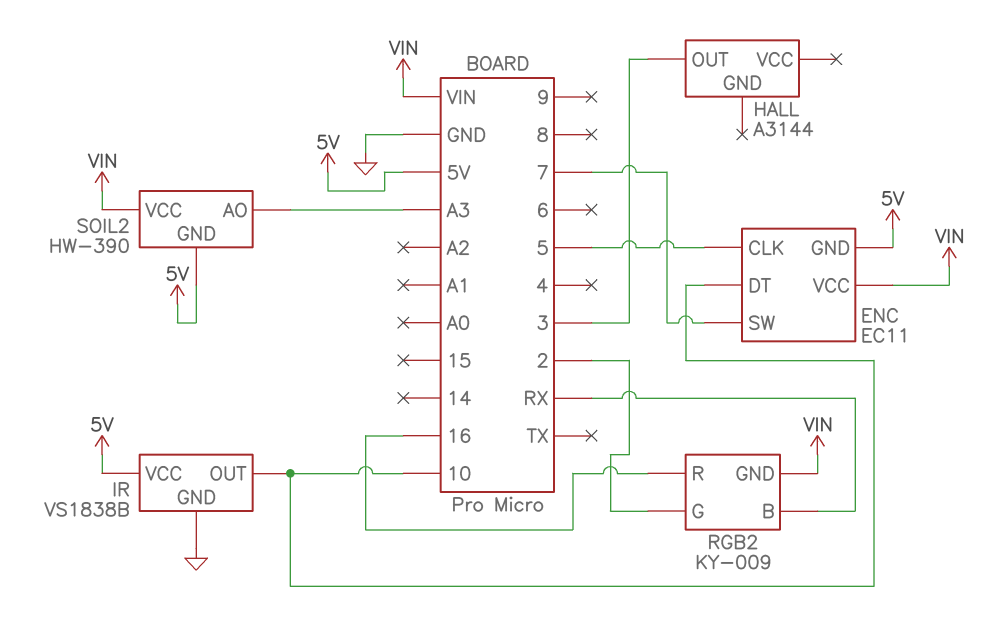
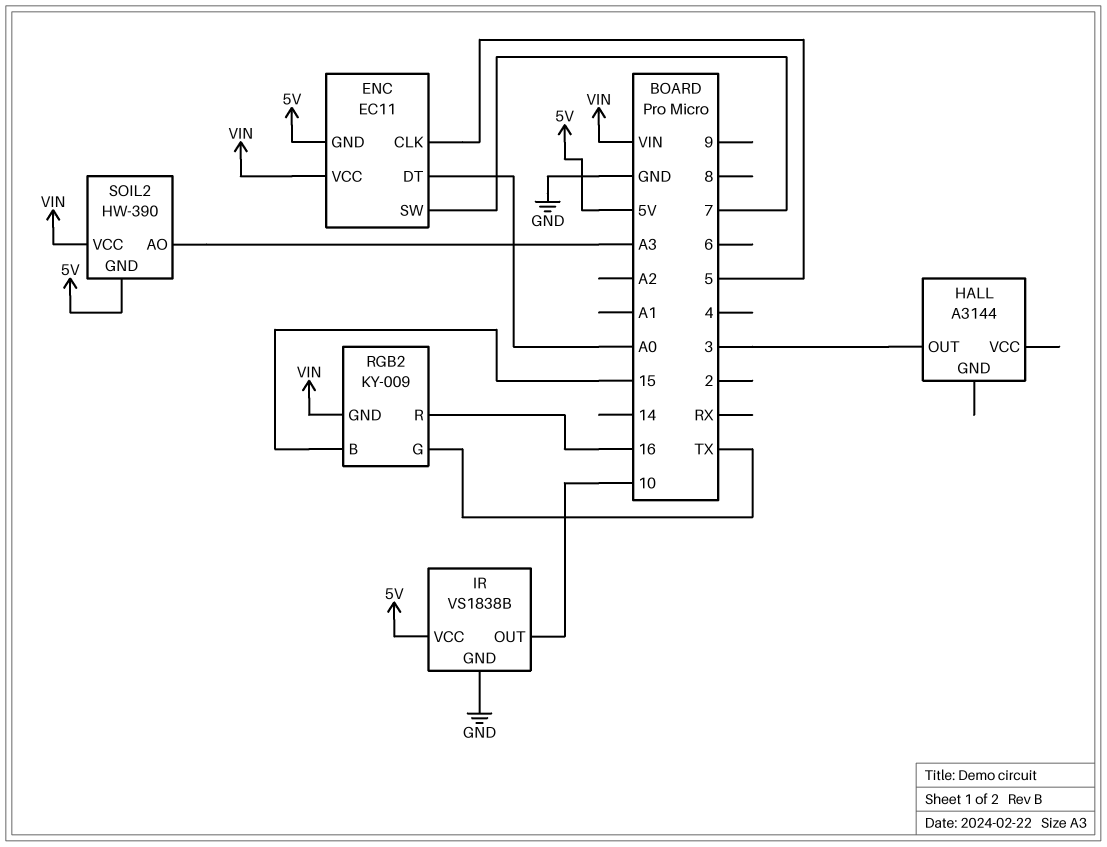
ENC pin DT: 10 -> A0
RGB2 pin B: RX -> 15
RGB2 pin G: 2 -> TX

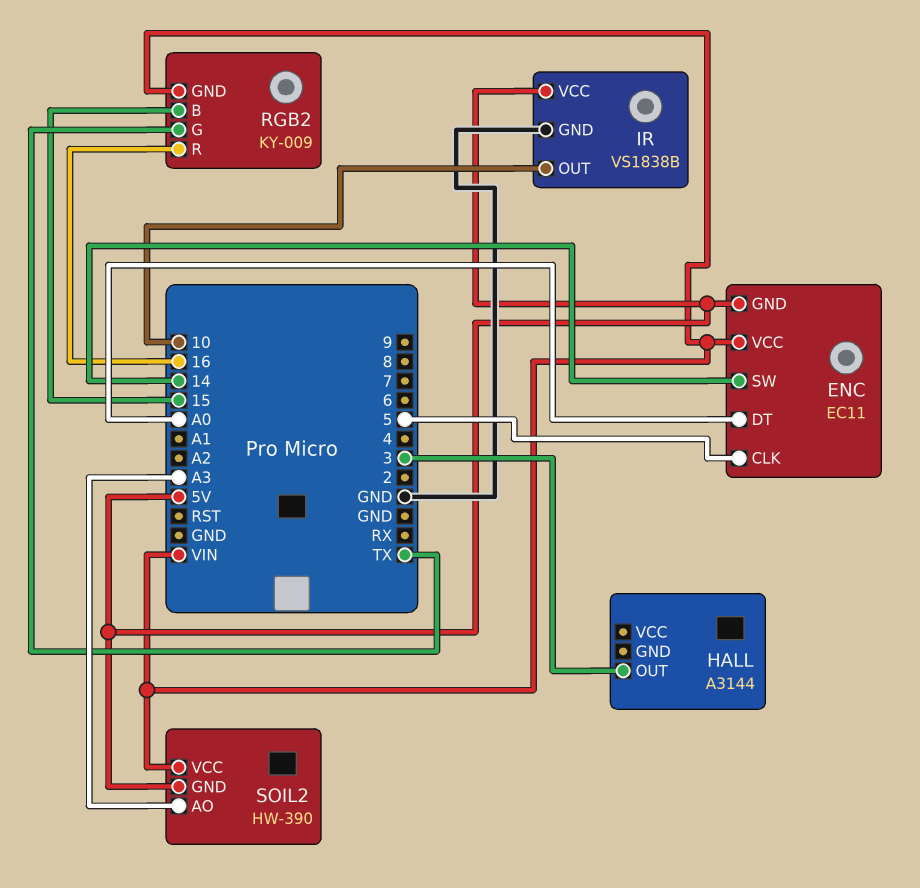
ENC pin SW: 7 -> 14

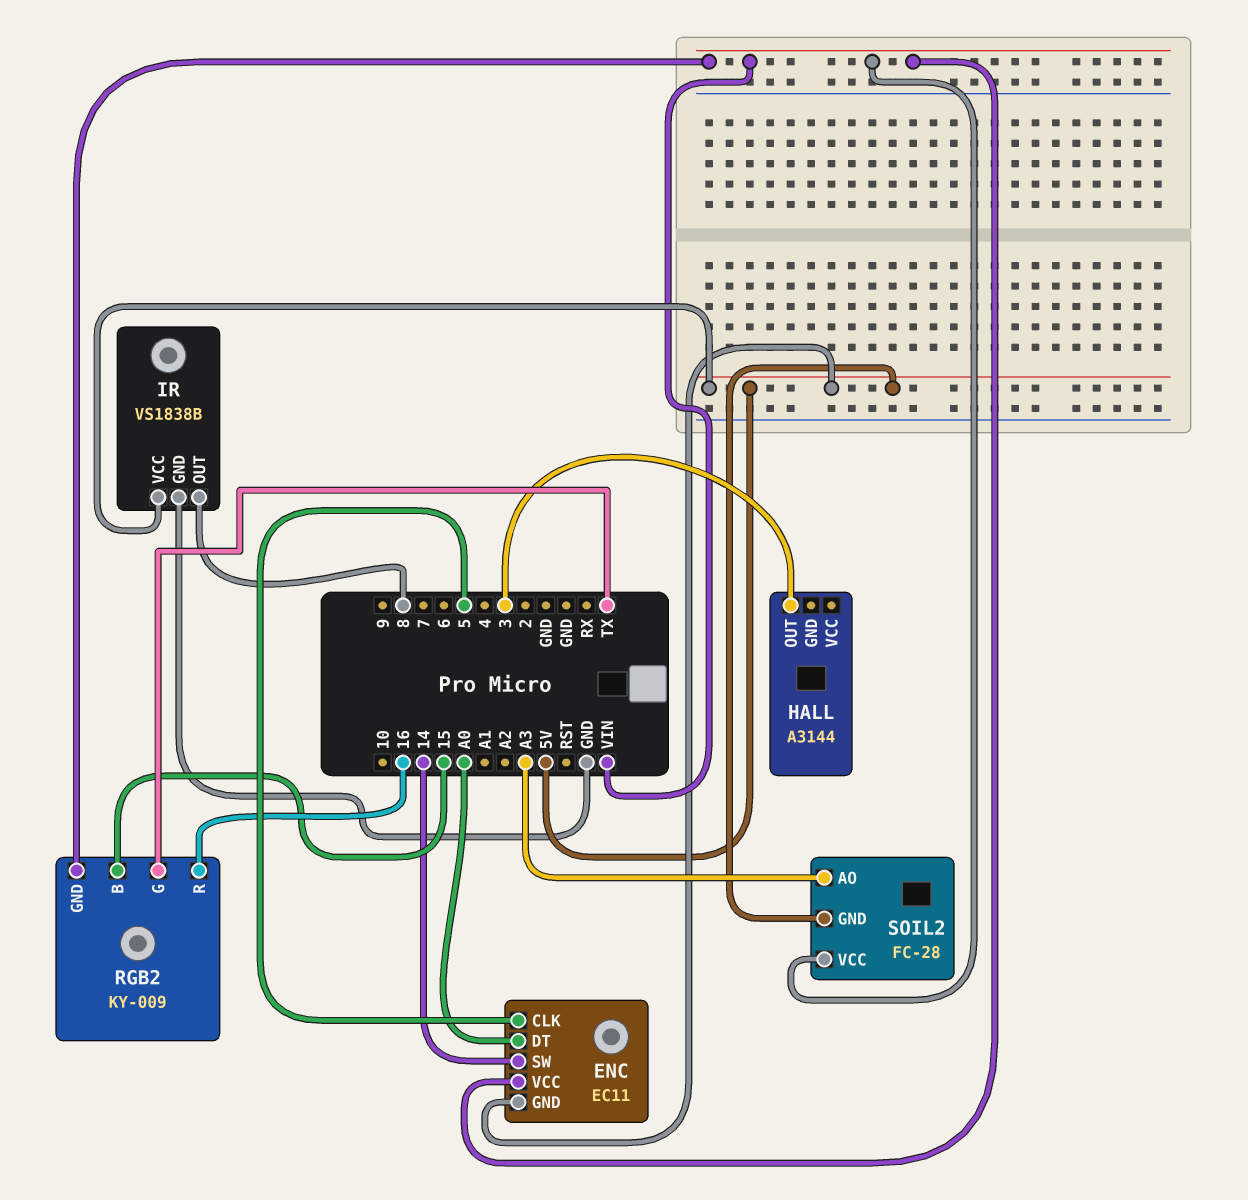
IR pin OUT: 10 -> 8
SOIL2: HW-390 -> FC-28

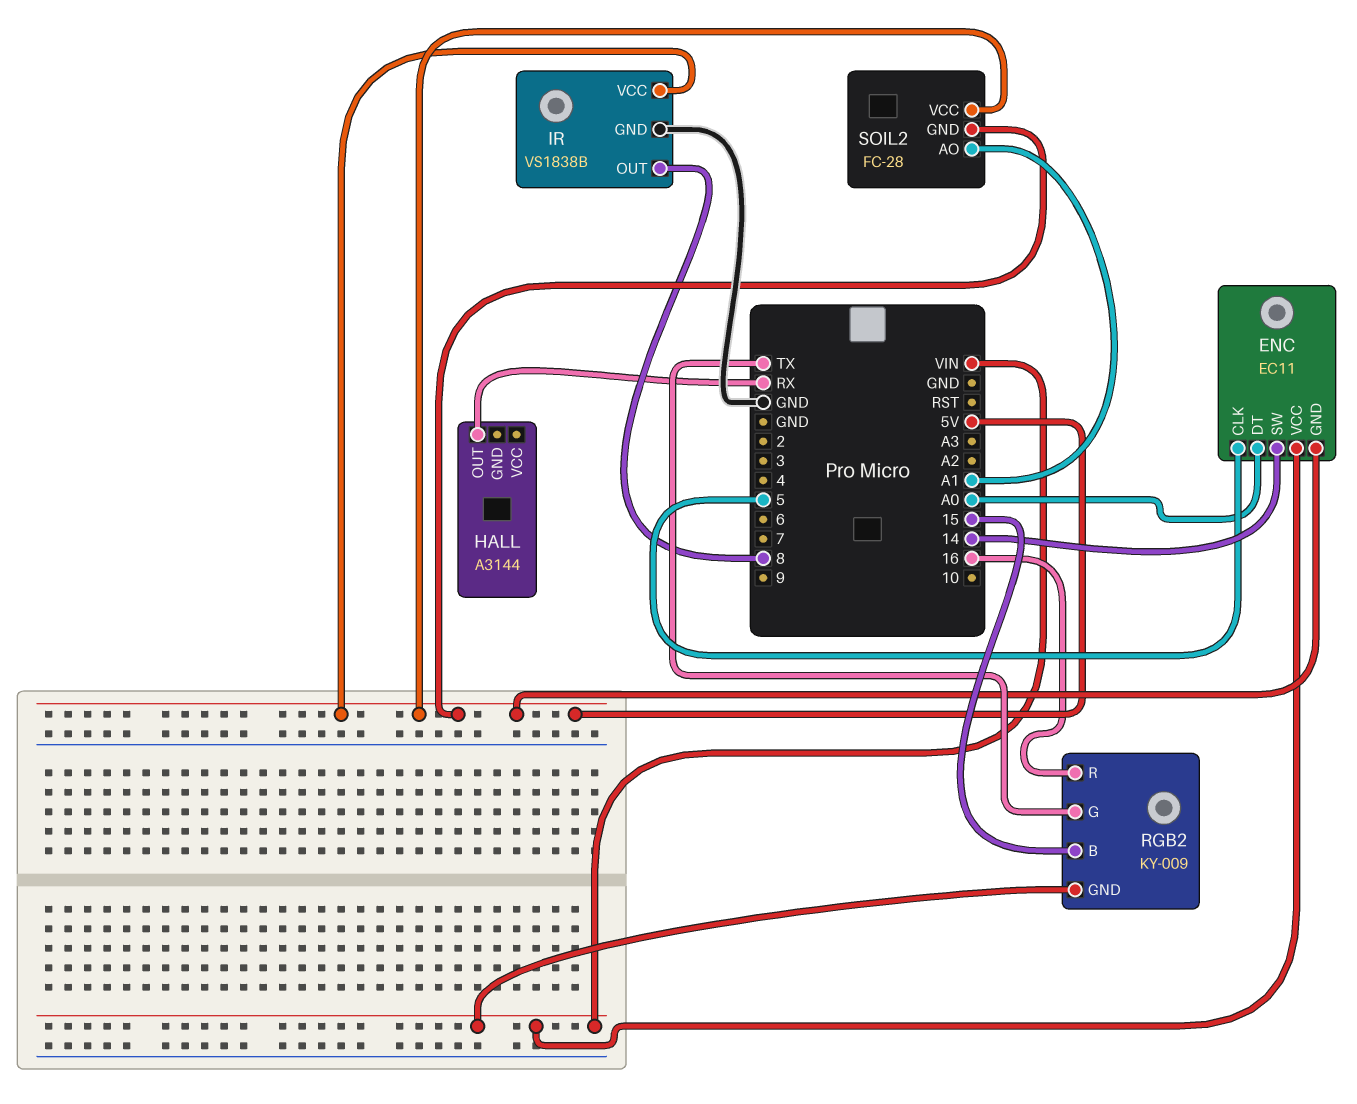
HALL pin OUT: 3 -> RX
SOIL2 pin AO: A3 -> A1
SOIL2 pin VCC: VIN -> 5V

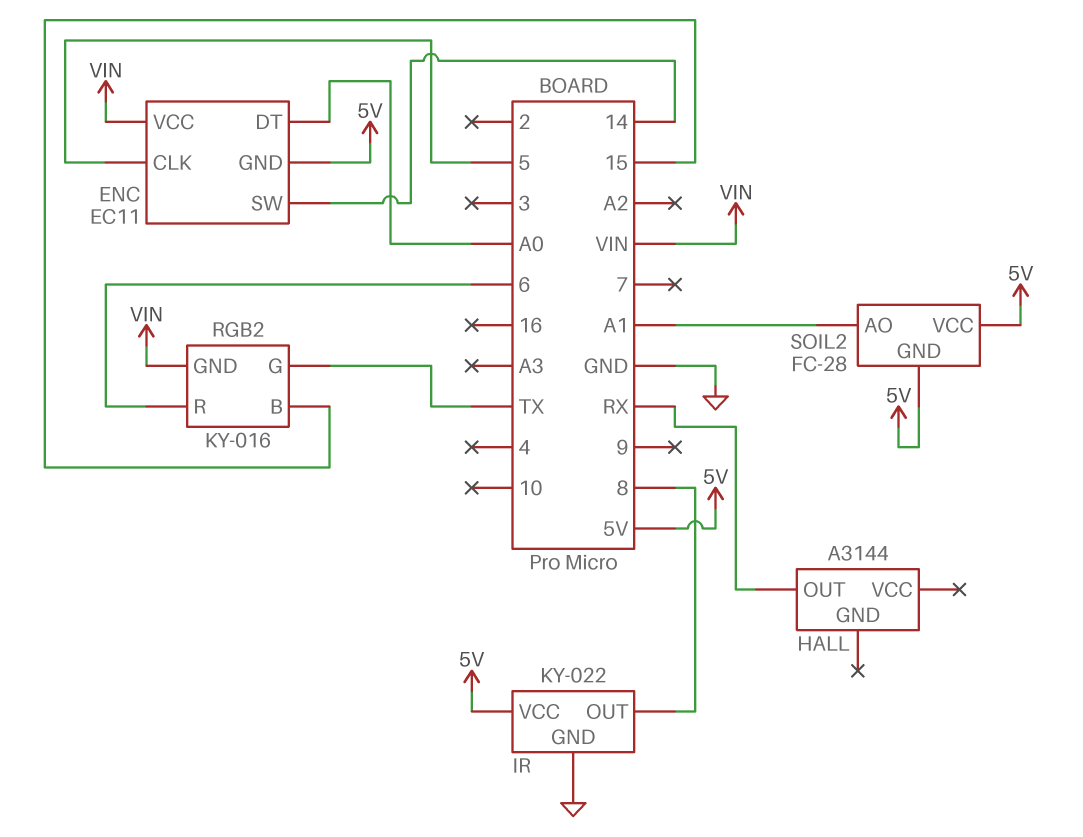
IR: VS1838B -> KY-022
RGB2: KY-009 -> KY-016
RGB2 pin R: 16 -> 6

